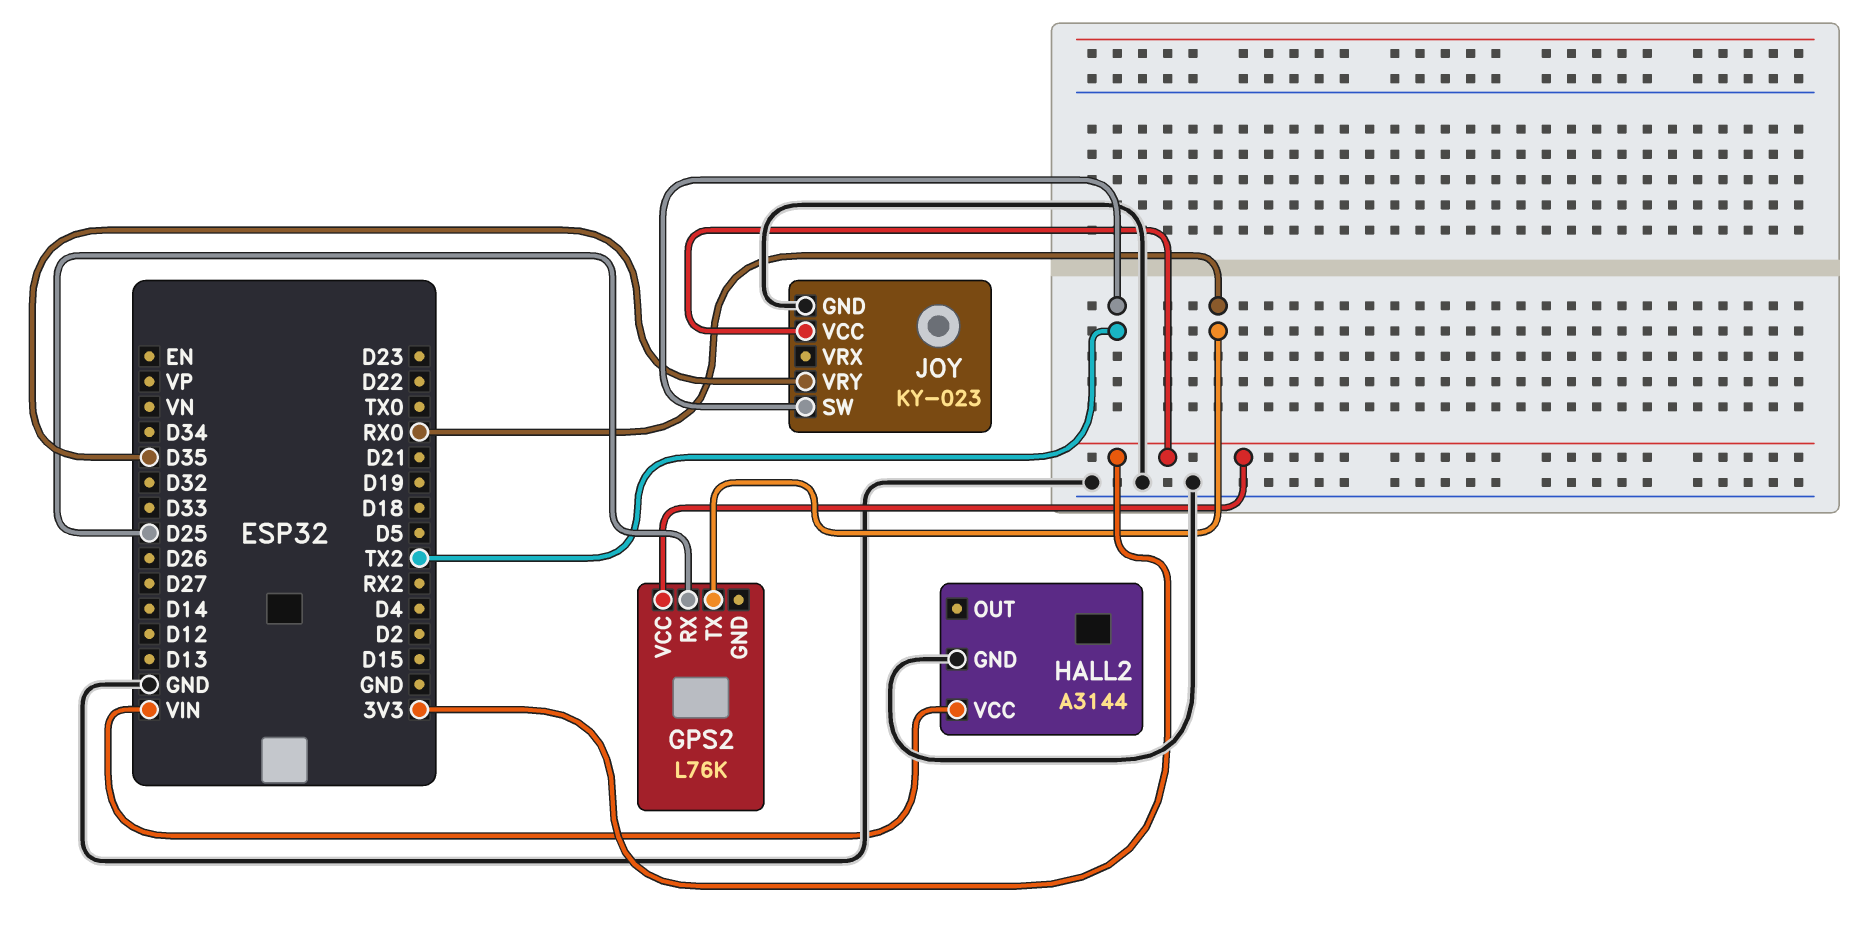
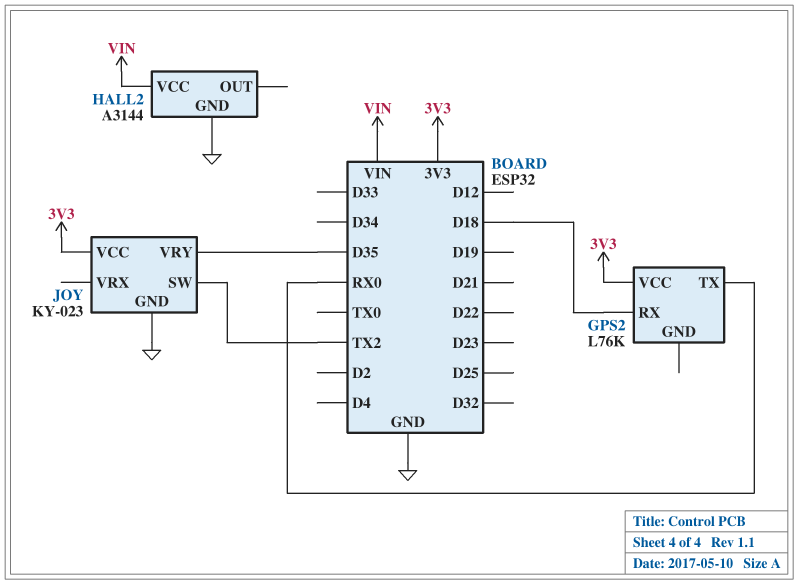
GPS2 pin RX: D25 -> D18

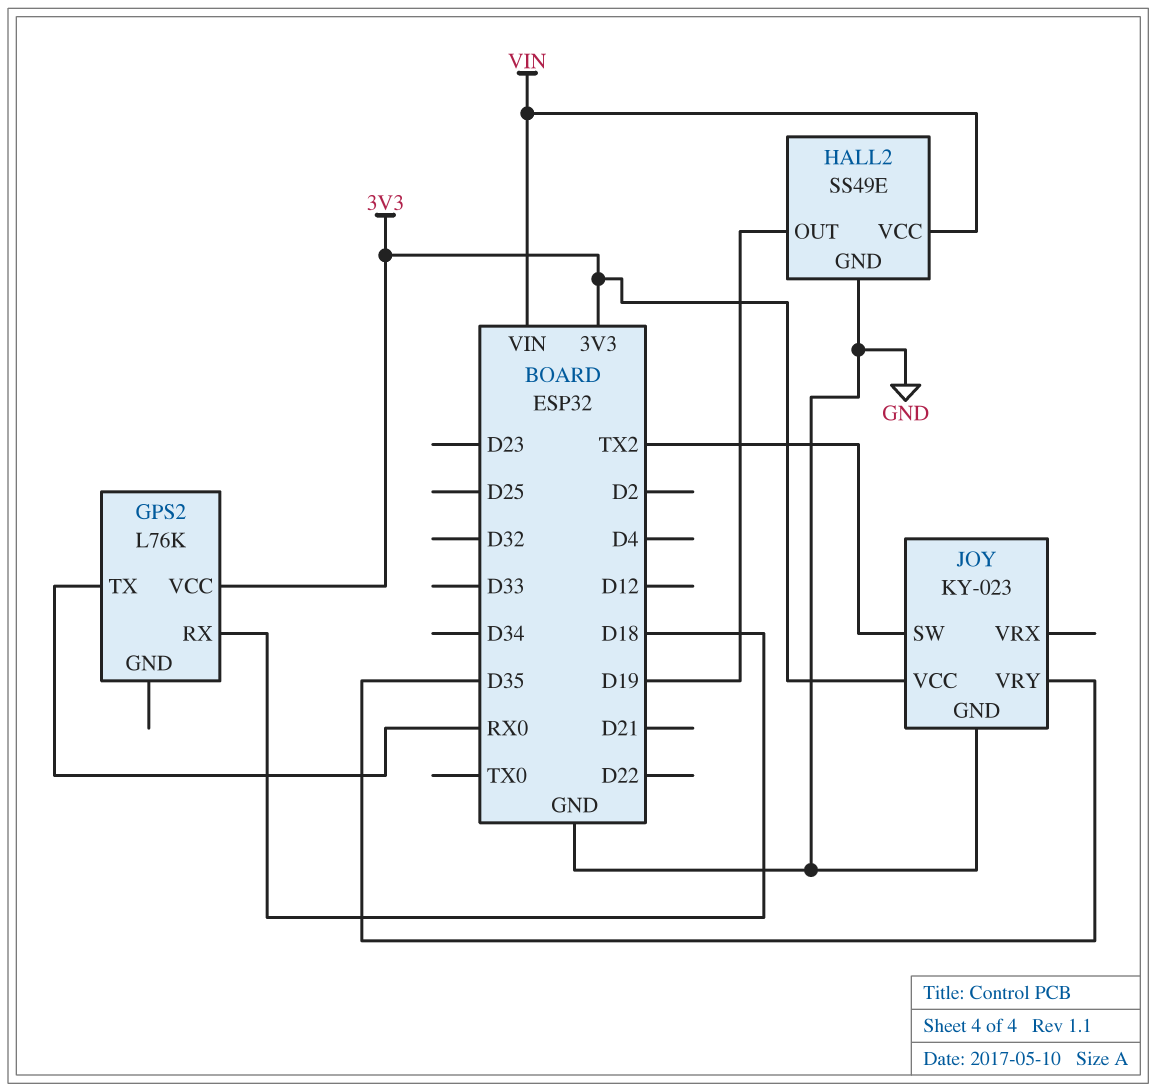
HALL2: A3144 -> SS49E
HALL2 pin OUT: none -> D19

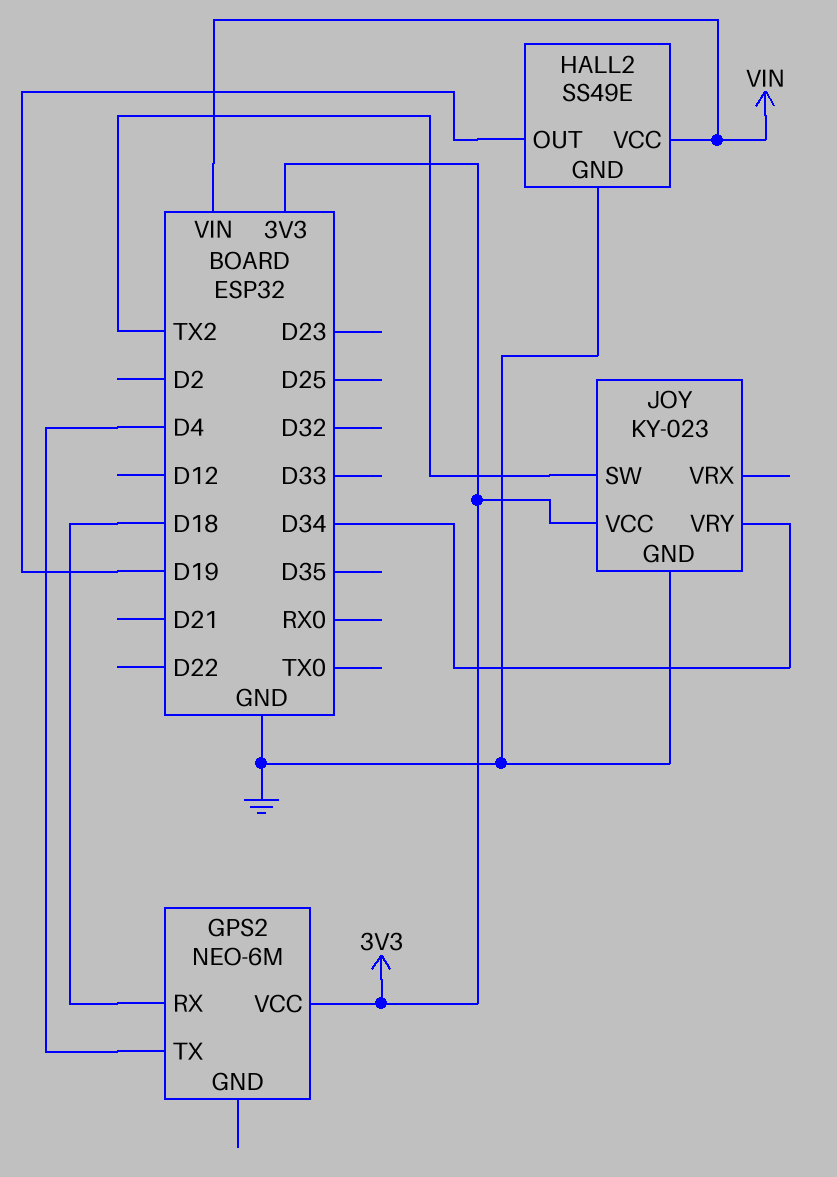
GPS2: L76K -> NEO-6M
GPS2 pin TX: RX0 -> D4
JOY pin VRY: D35 -> D34

